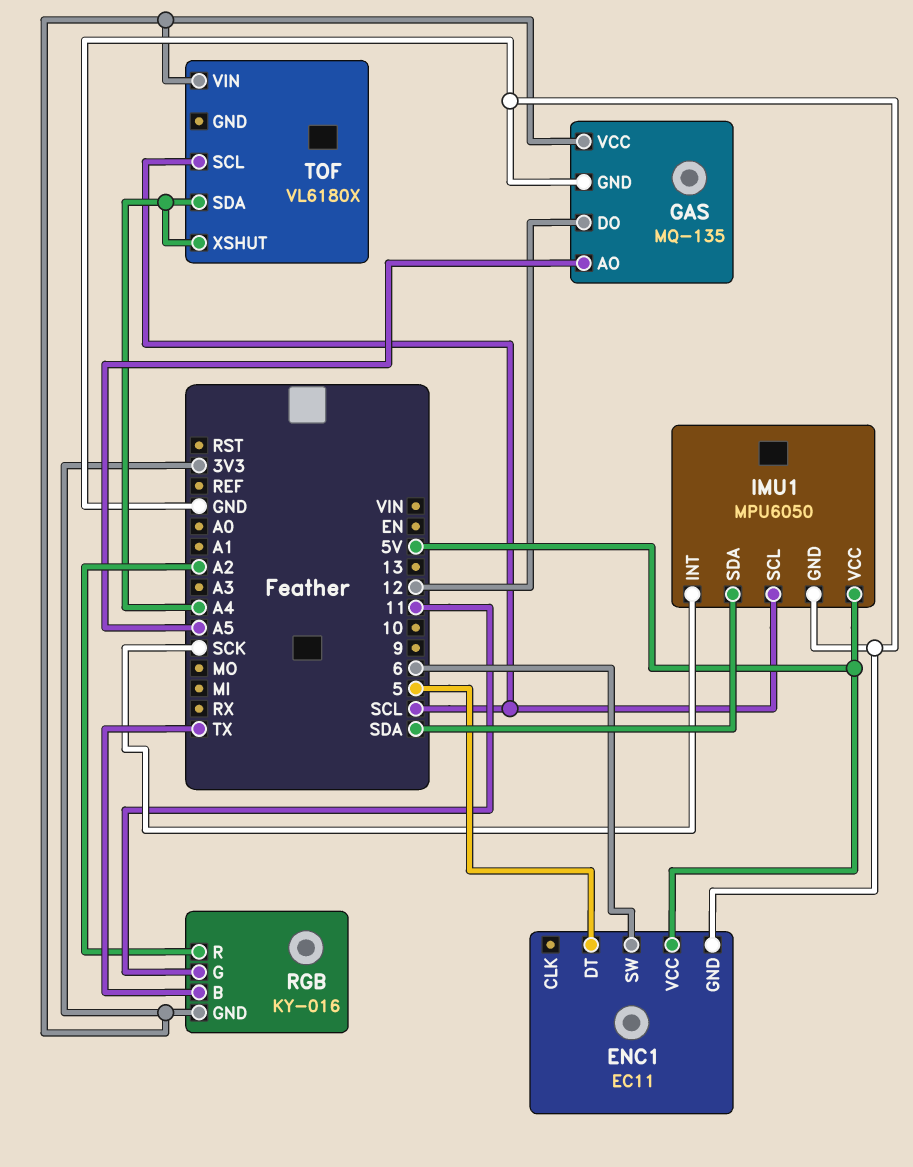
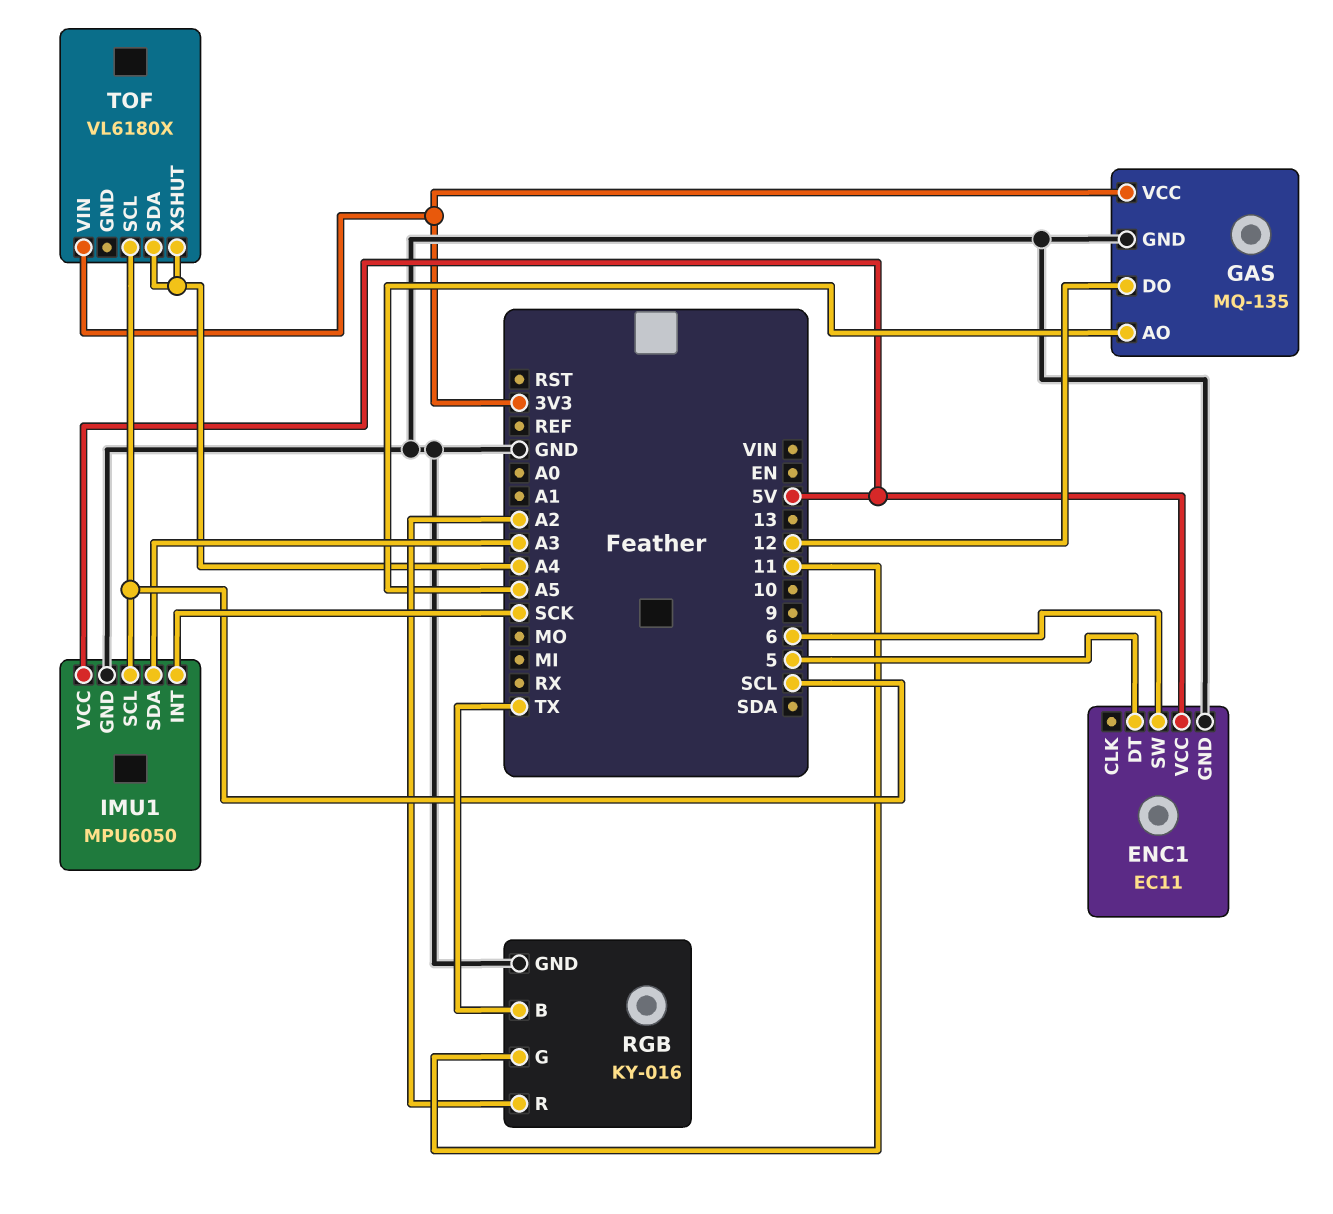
IMU1 pin SDA: SDA -> A3
RGB pin GND: 3V3 -> GND

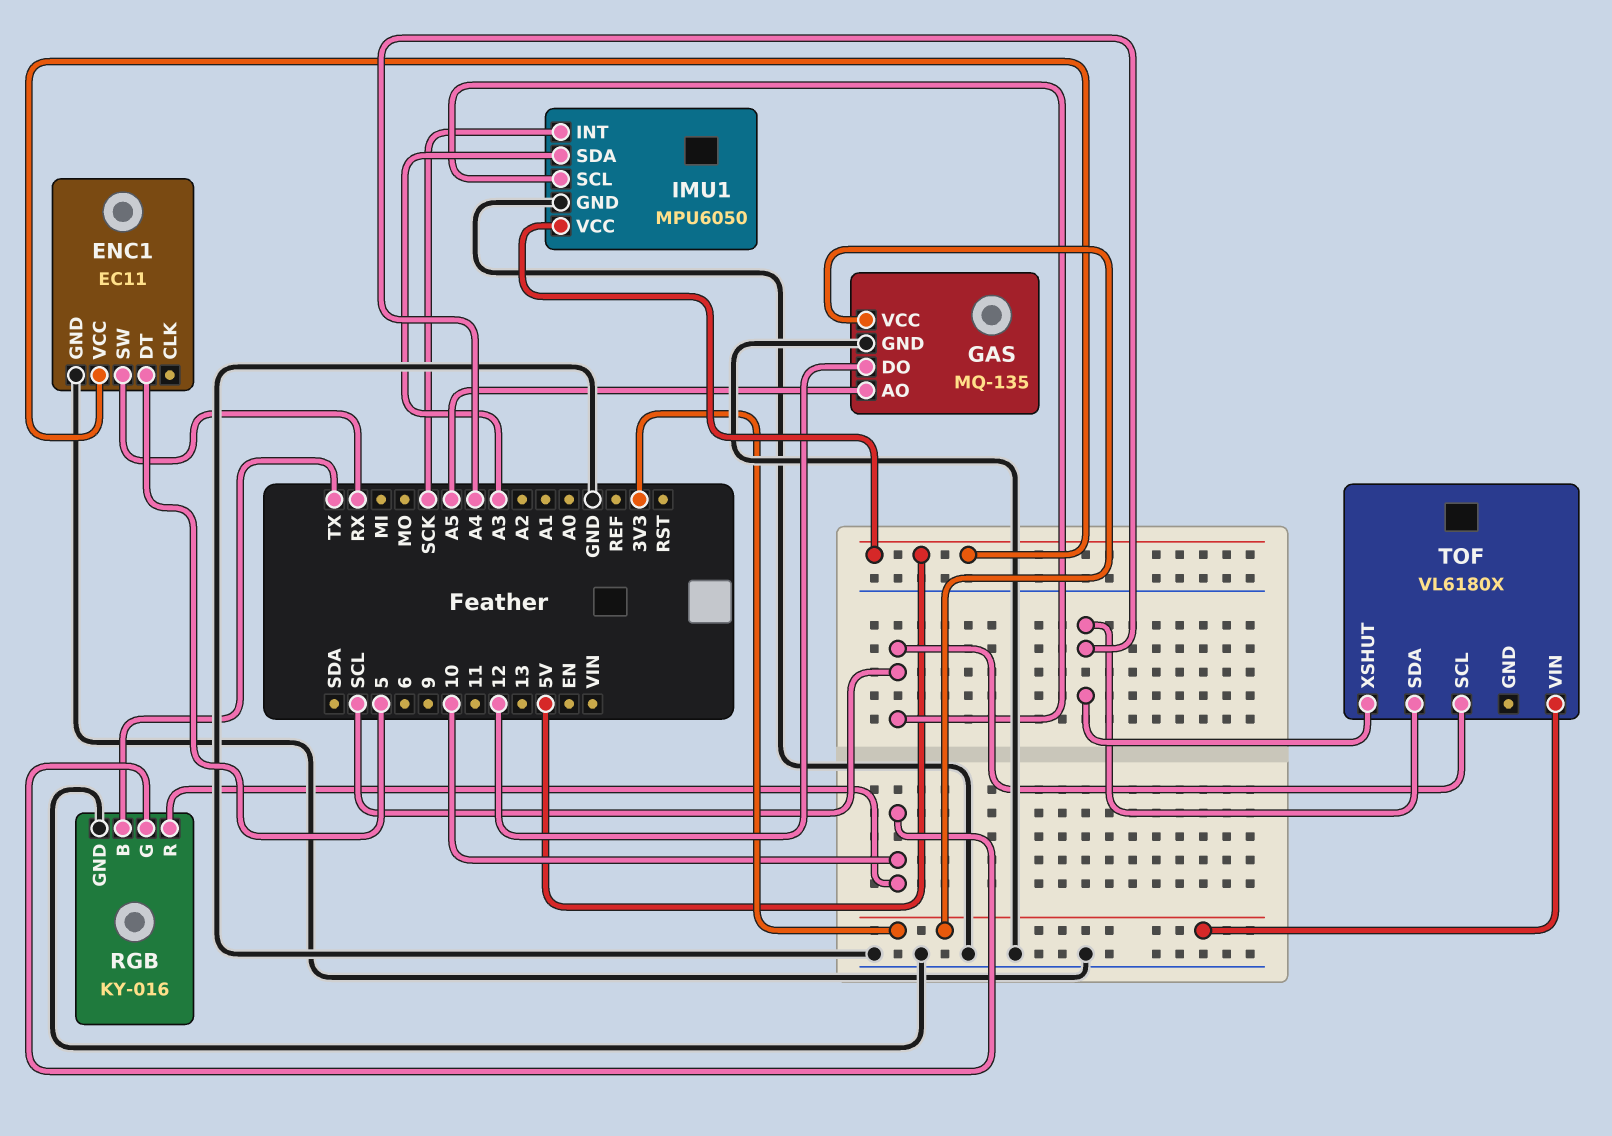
ENC1 pin SW: 6 -> RX
RGB pin G: 11 -> 10
RGB pin R: A2 -> 10

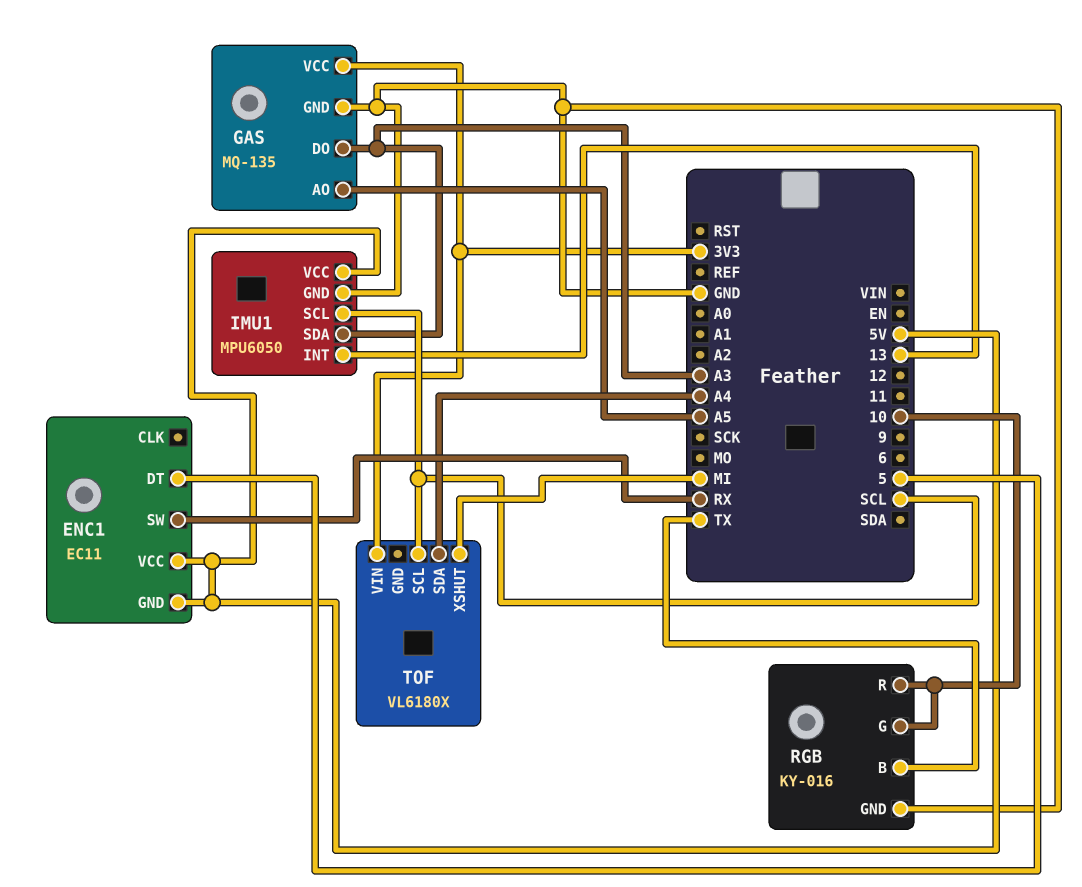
ENC1 pin GND: GND -> 5V
GAS pin DO: 12 -> A3
IMU1 pin INT: SCK -> 13
TOF pin XSHUT: A4 -> MI

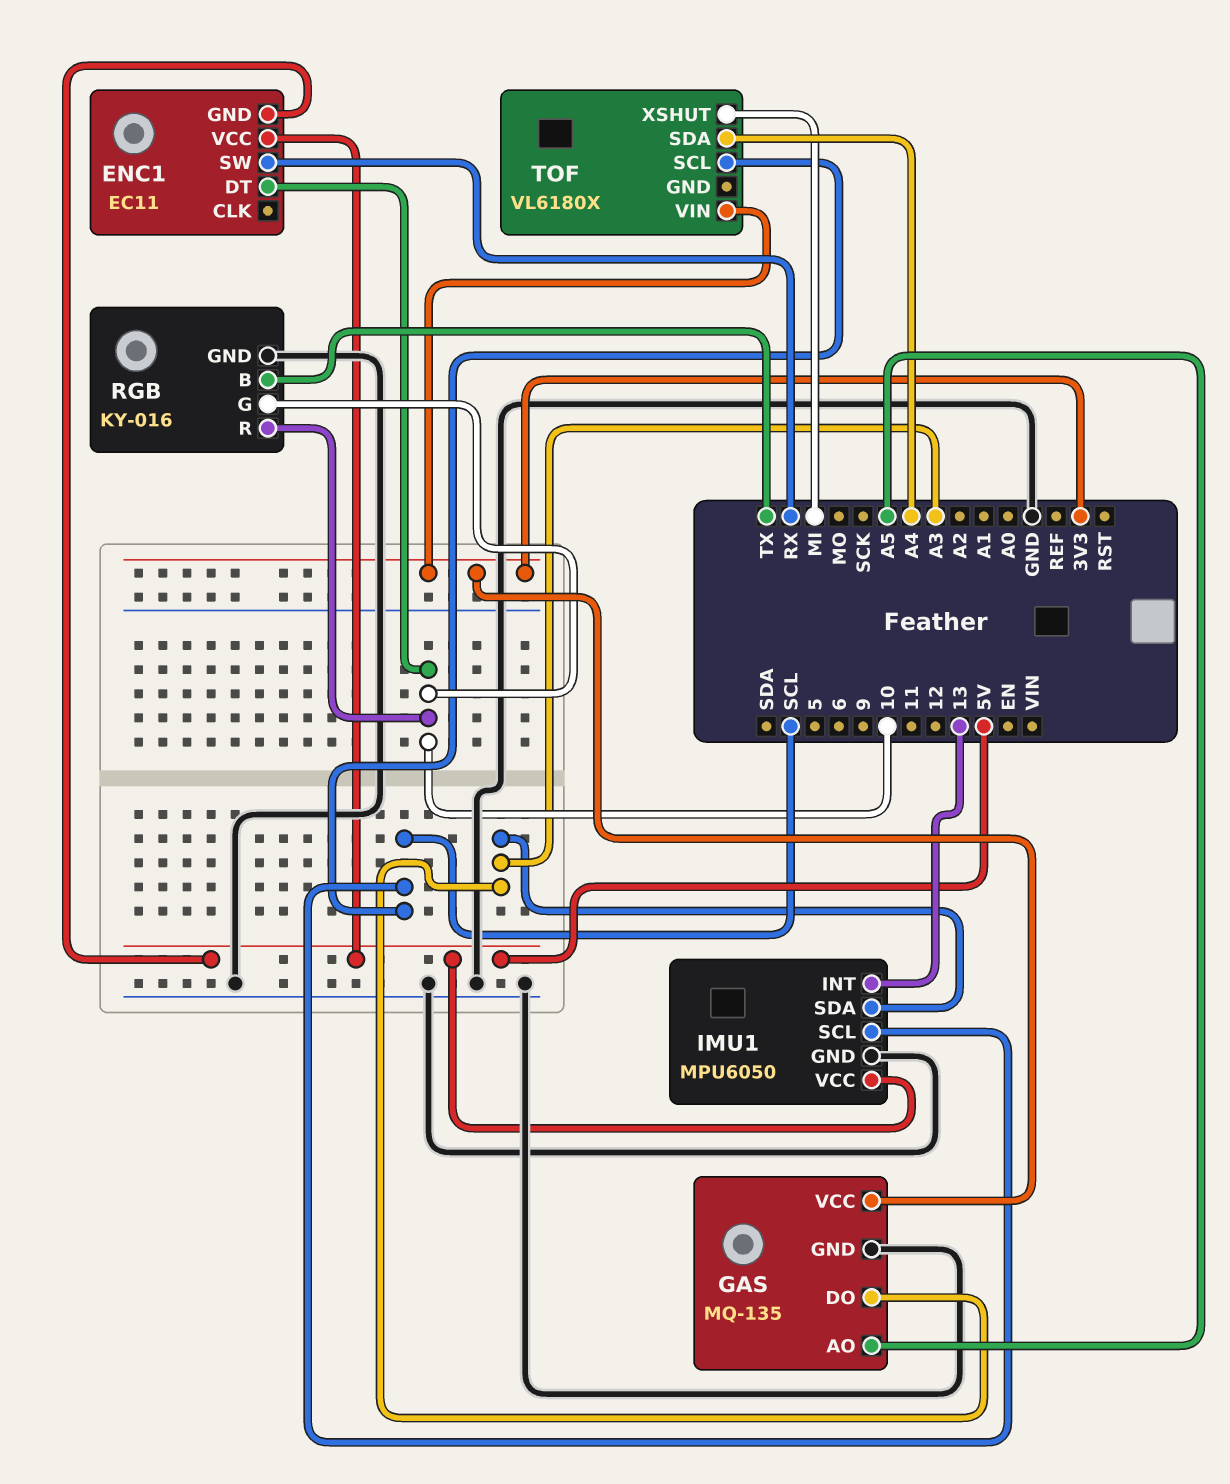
ENC1 pin DT: 5 -> 10

